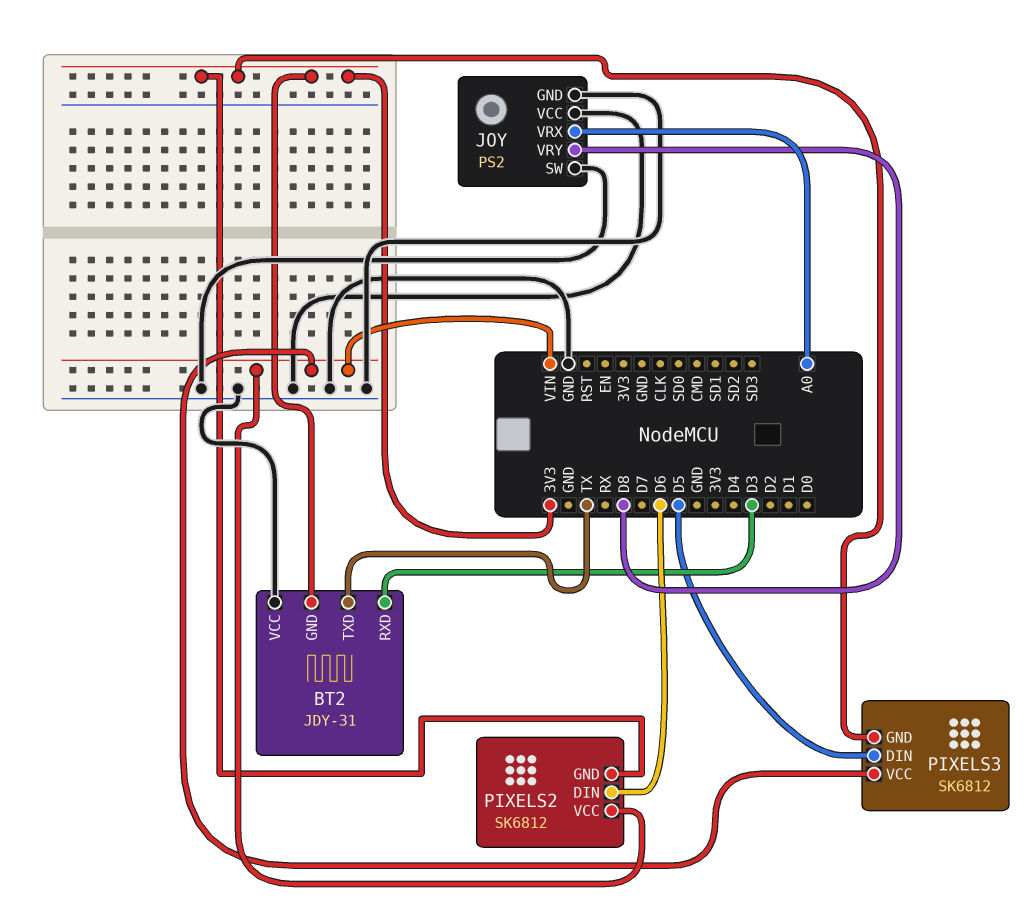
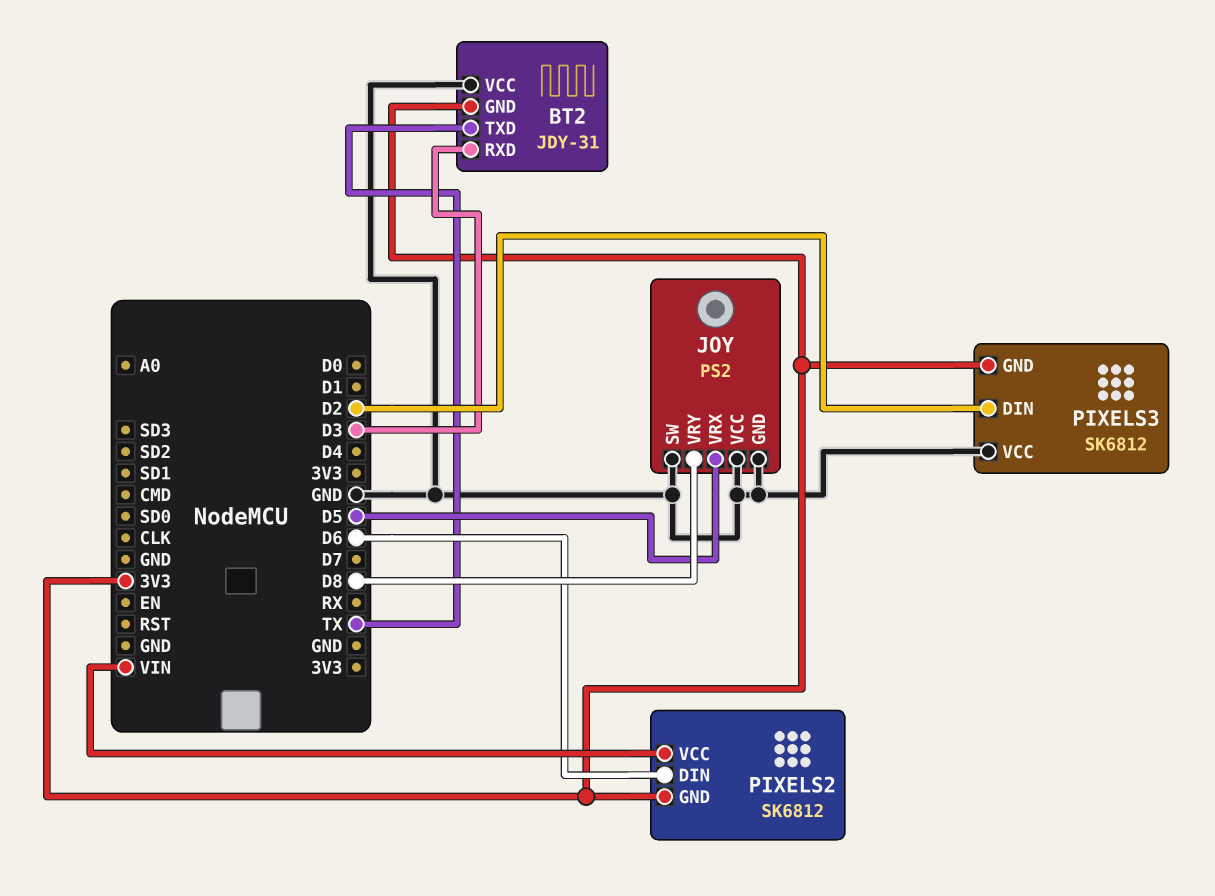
JOY pin VRX: A0 -> D5
PIXELS3 pin DIN: D5 -> D2
PIXELS3 pin VCC: VIN -> GND

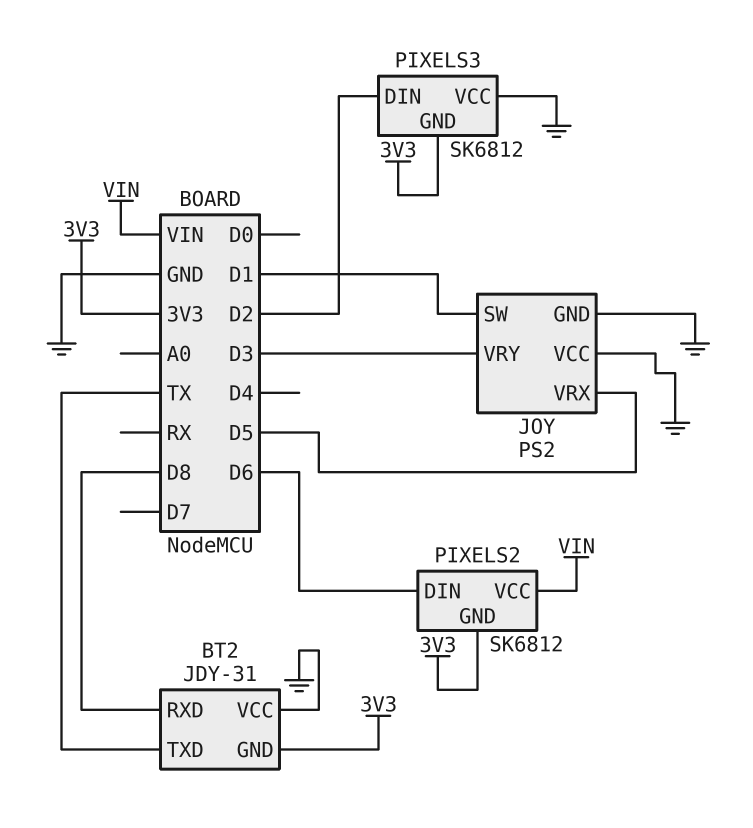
BT2 pin RXD: D3 -> D8
JOY pin SW: GND -> D1
JOY pin VRY: D8 -> D3

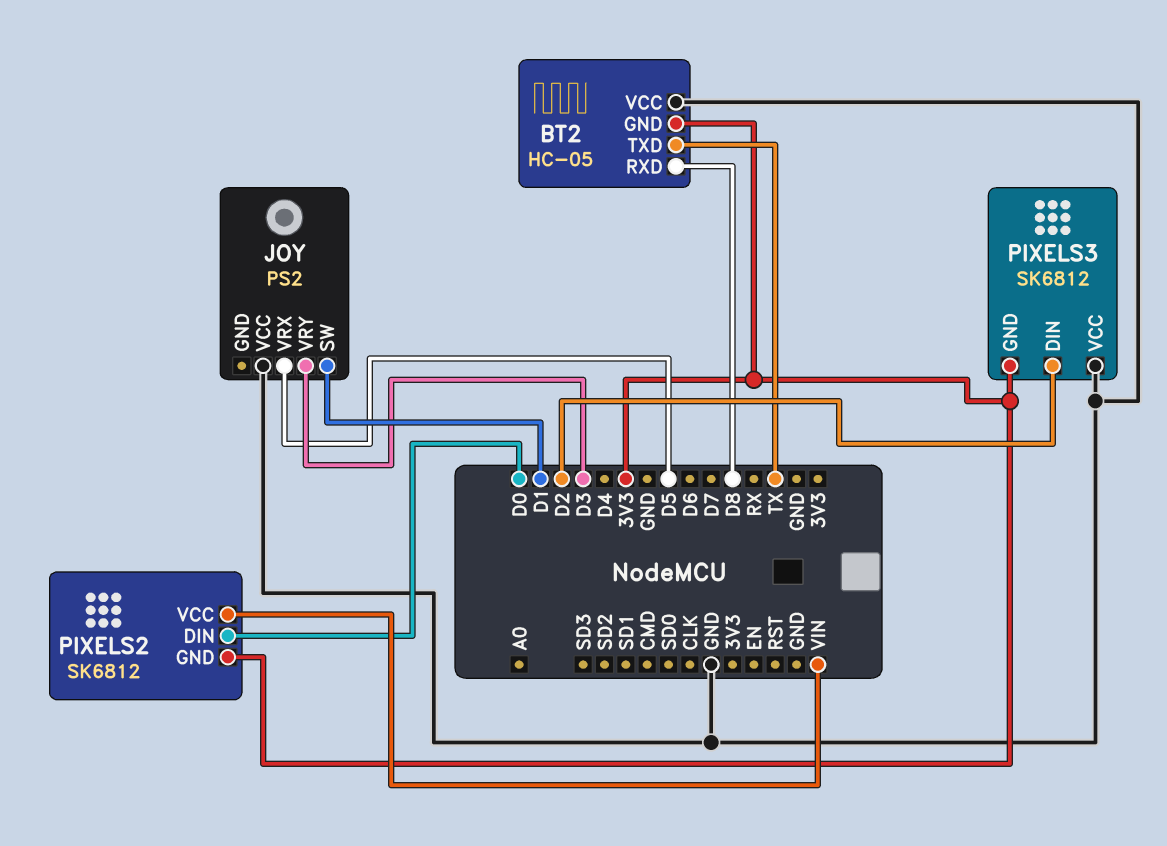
BT2: JDY-31 -> HC-05
JOY pin GND: GND -> none
PIXELS2 pin DIN: D6 -> D0

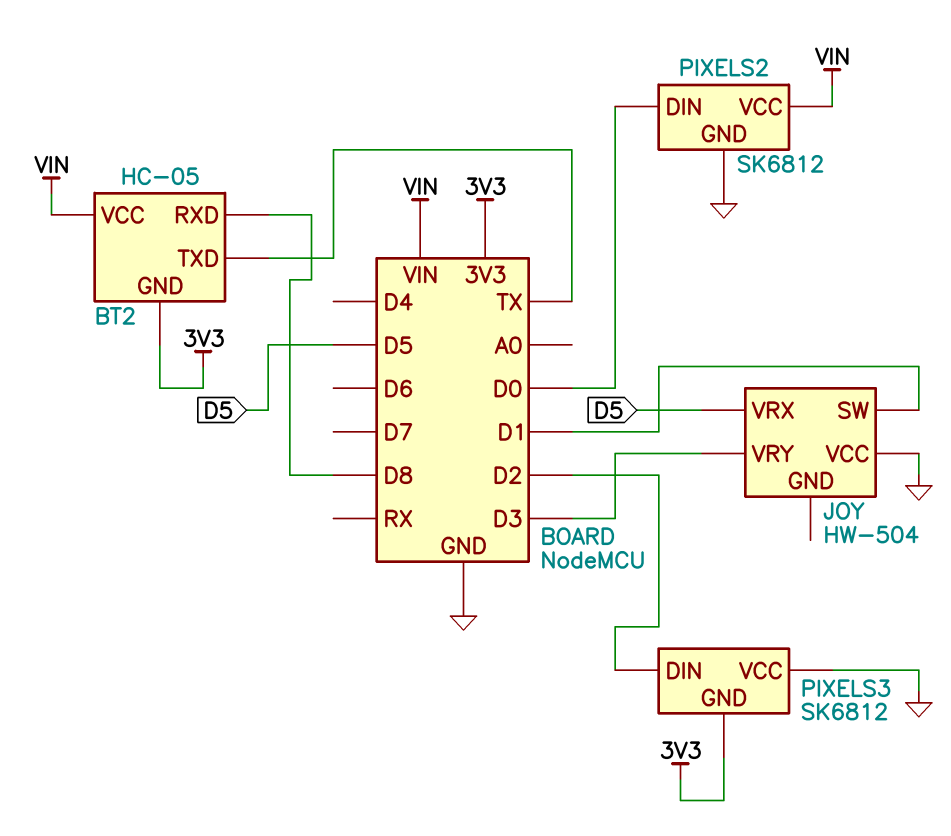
BT2 pin VCC: GND -> VIN
JOY: PS2 -> HW-504
PIXELS2 pin GND: 3V3 -> GND

